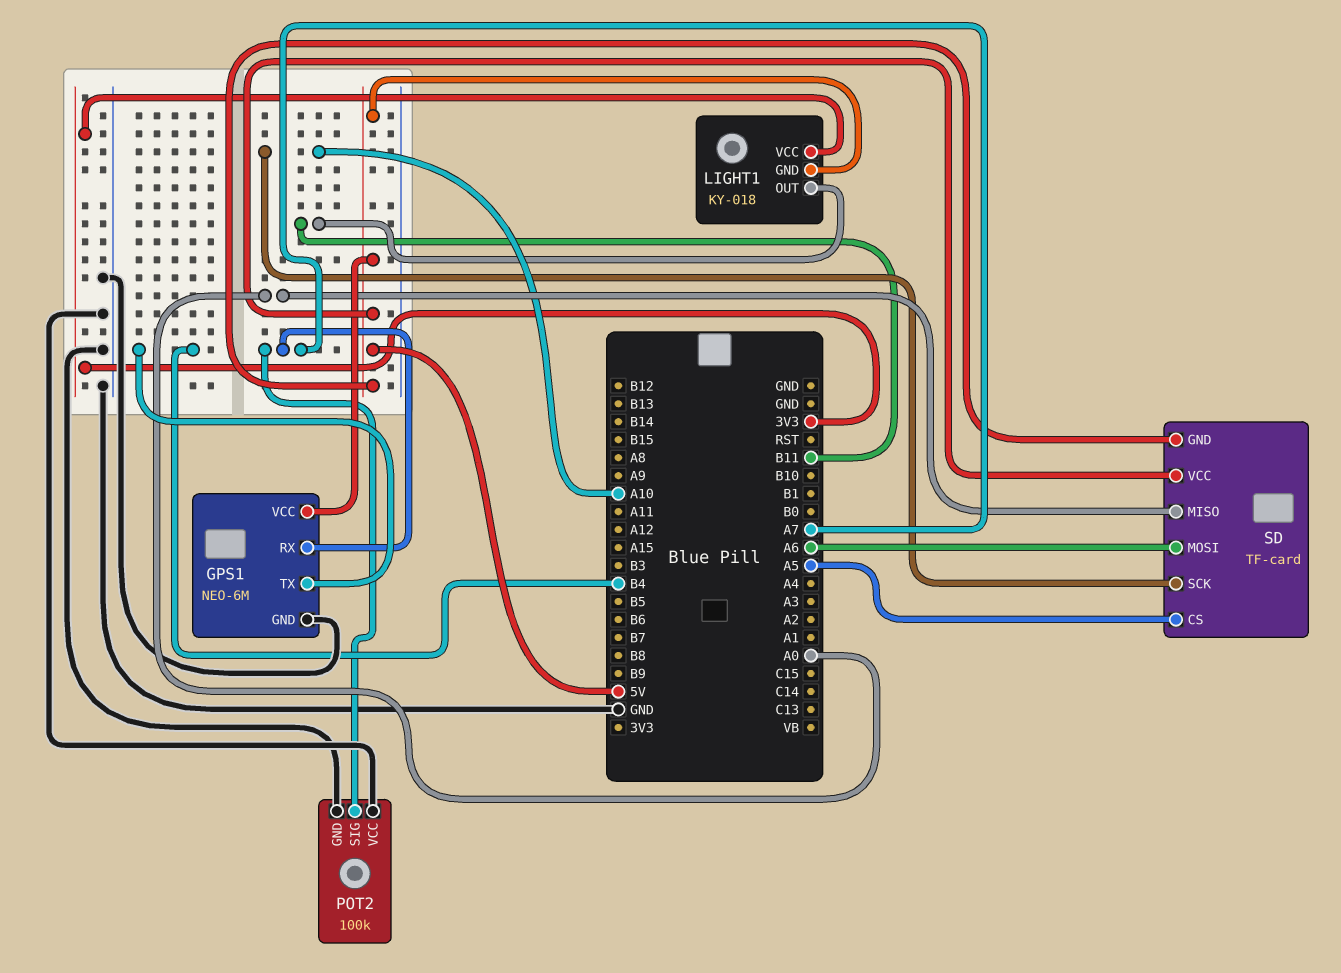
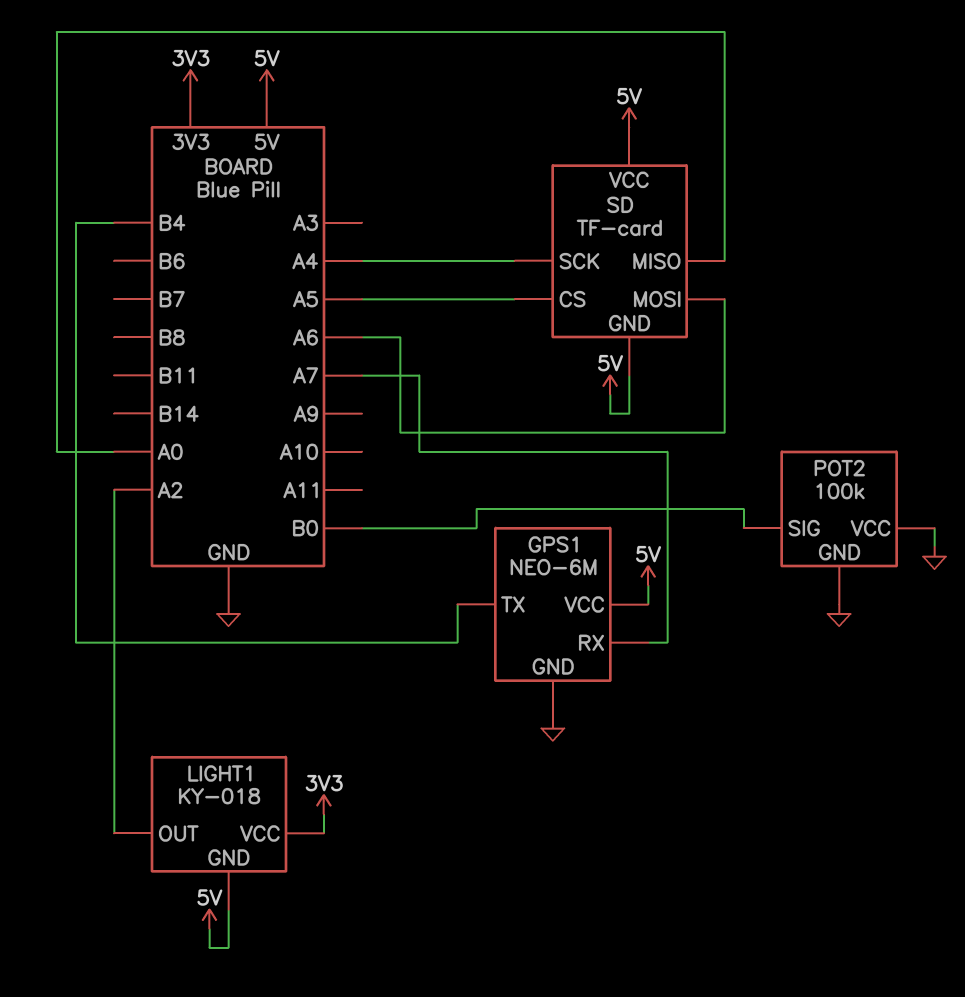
LIGHT1 pin OUT: B11 -> A2
POT2 pin SIG: A7 -> B0
SD pin SCK: A10 -> A4

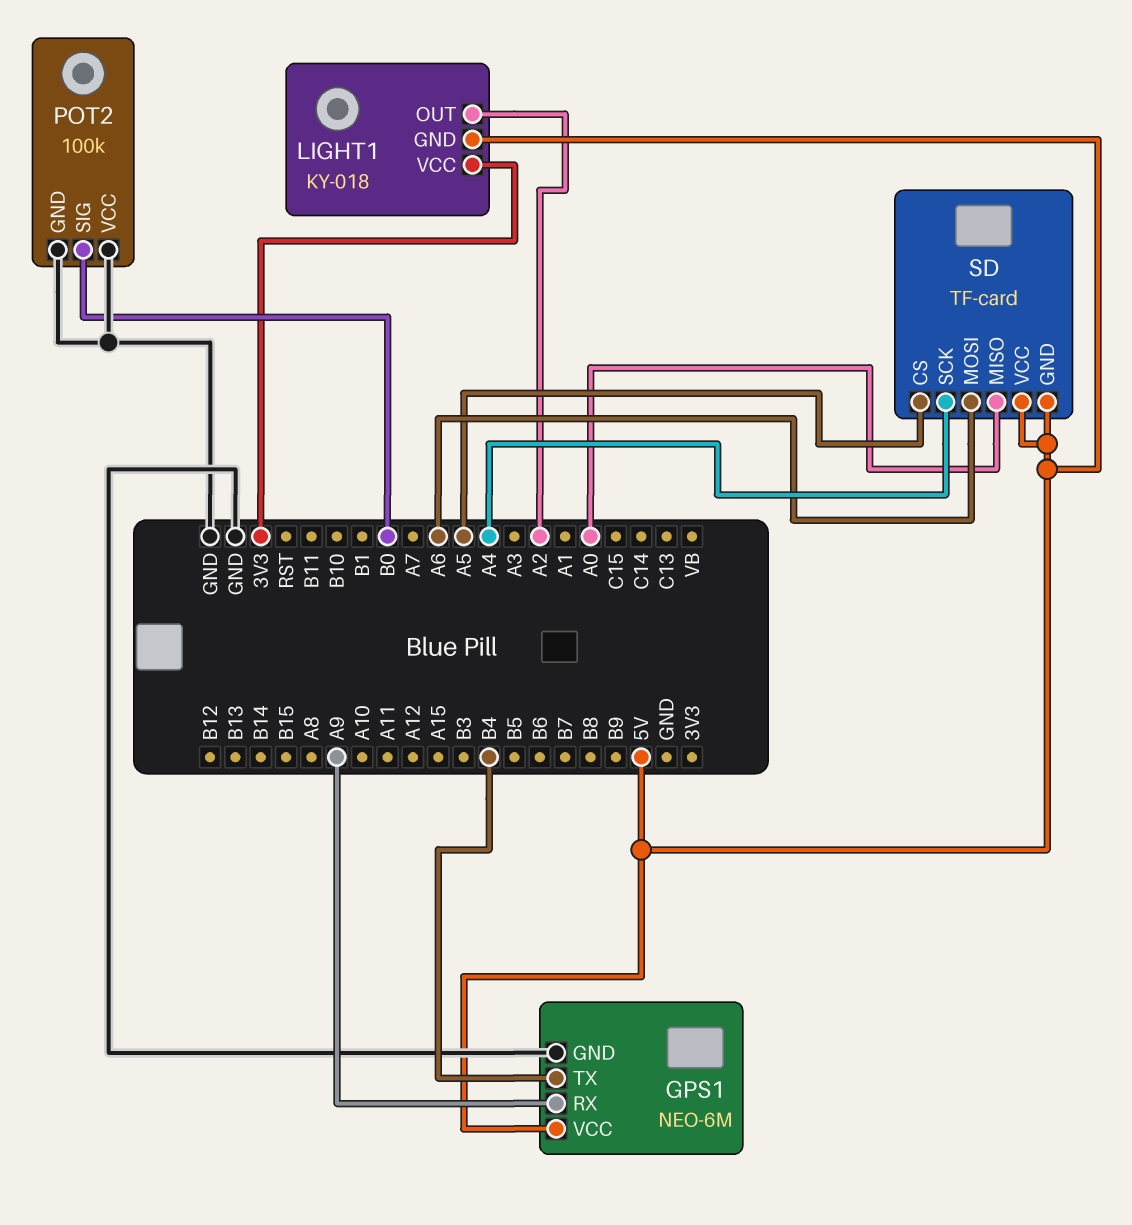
GPS1 pin RX: A7 -> A9

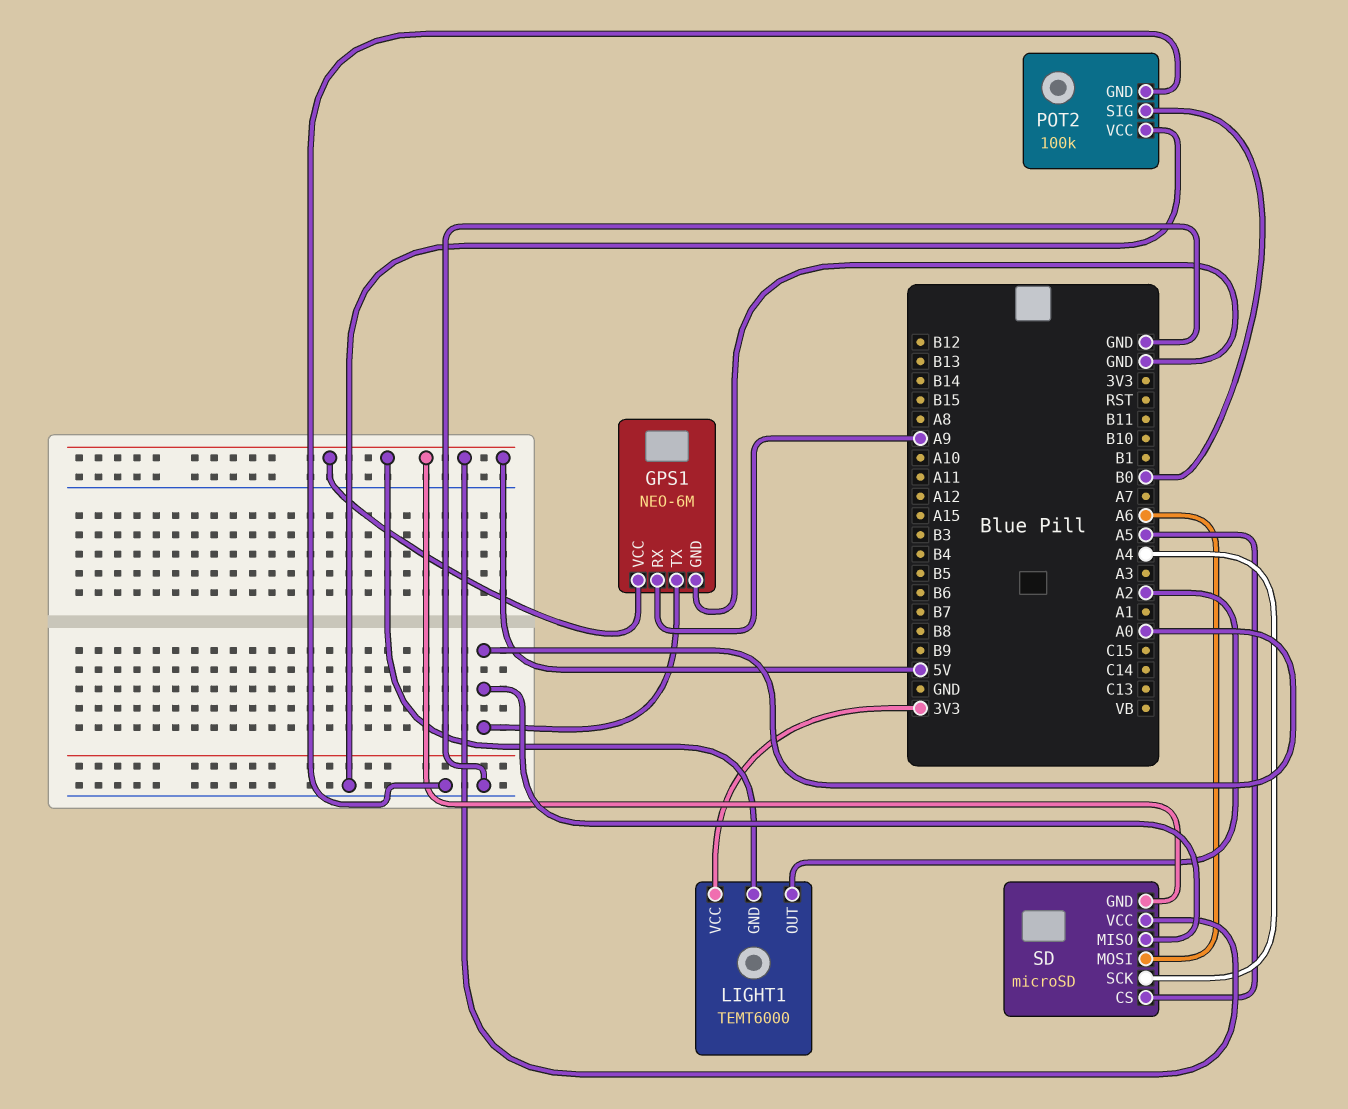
GPS1 pin TX: B4 -> A0
LIGHT1: KY-018 -> TEMT6000
SD: TF-card -> microSD

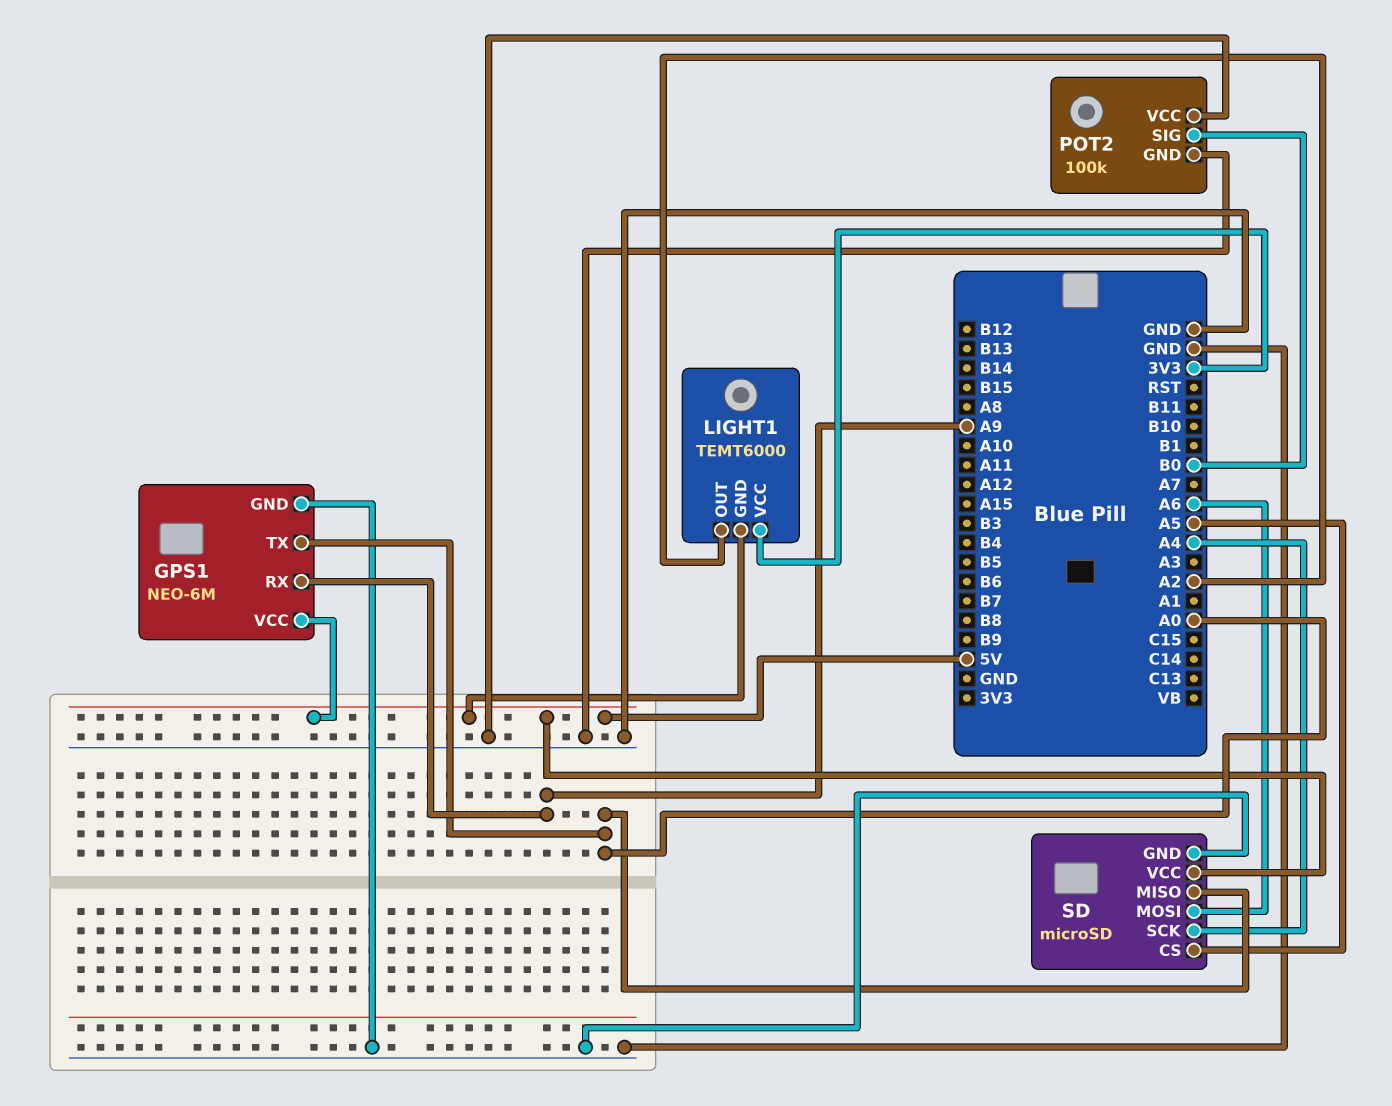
SD pin GND: 5V -> GND

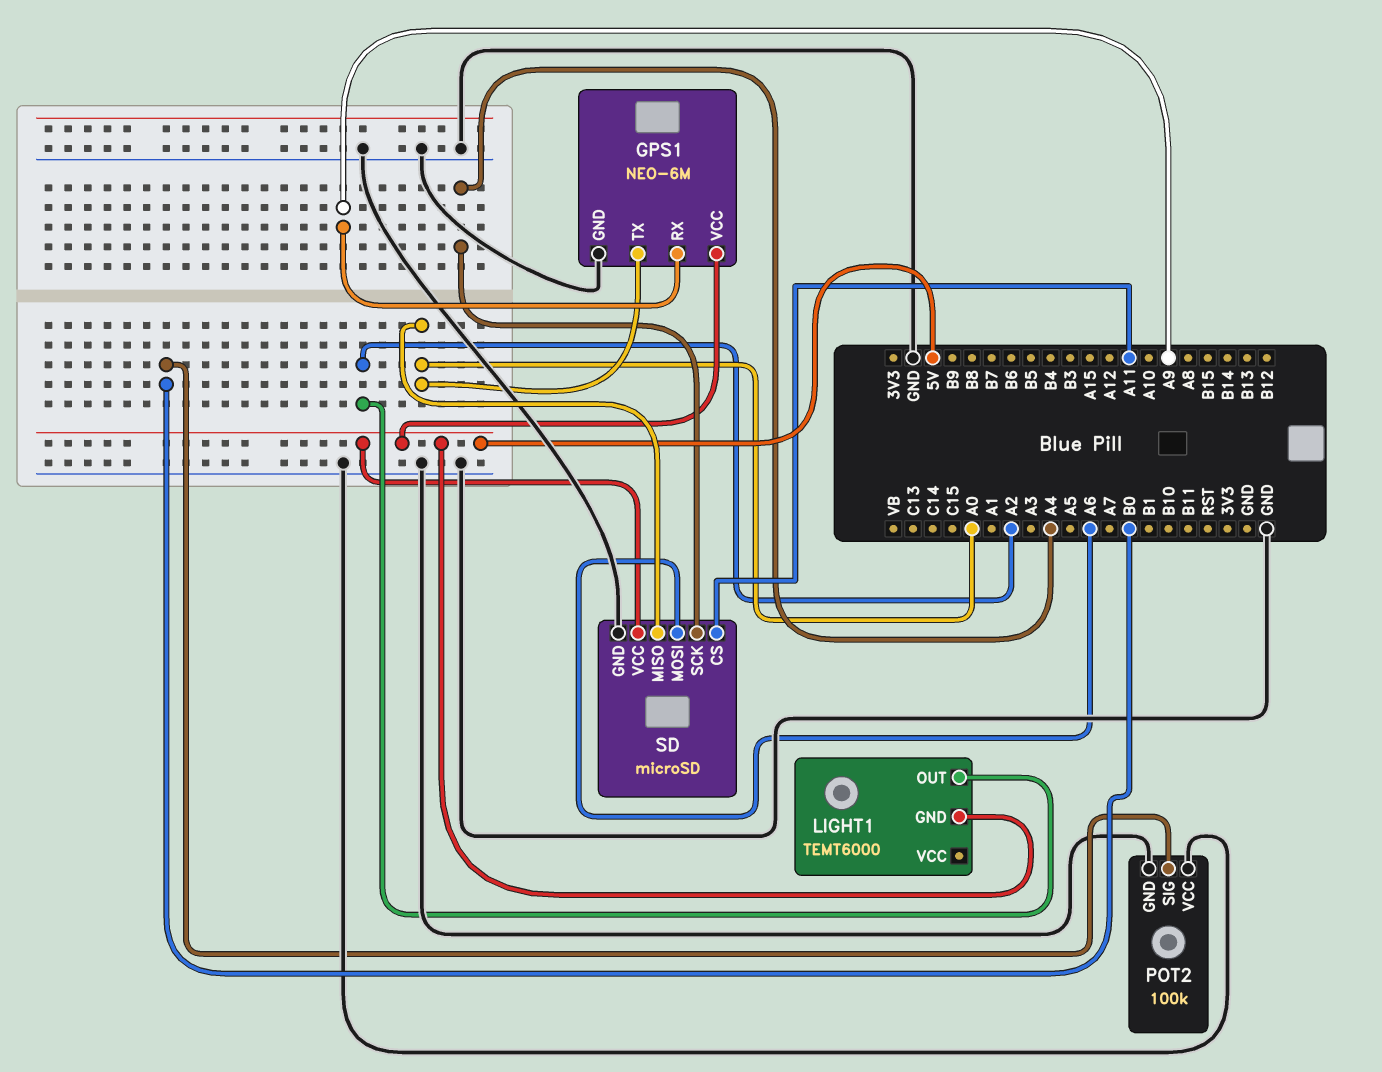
LIGHT1 pin VCC: 3V3 -> none
SD pin CS: A5 -> A11

